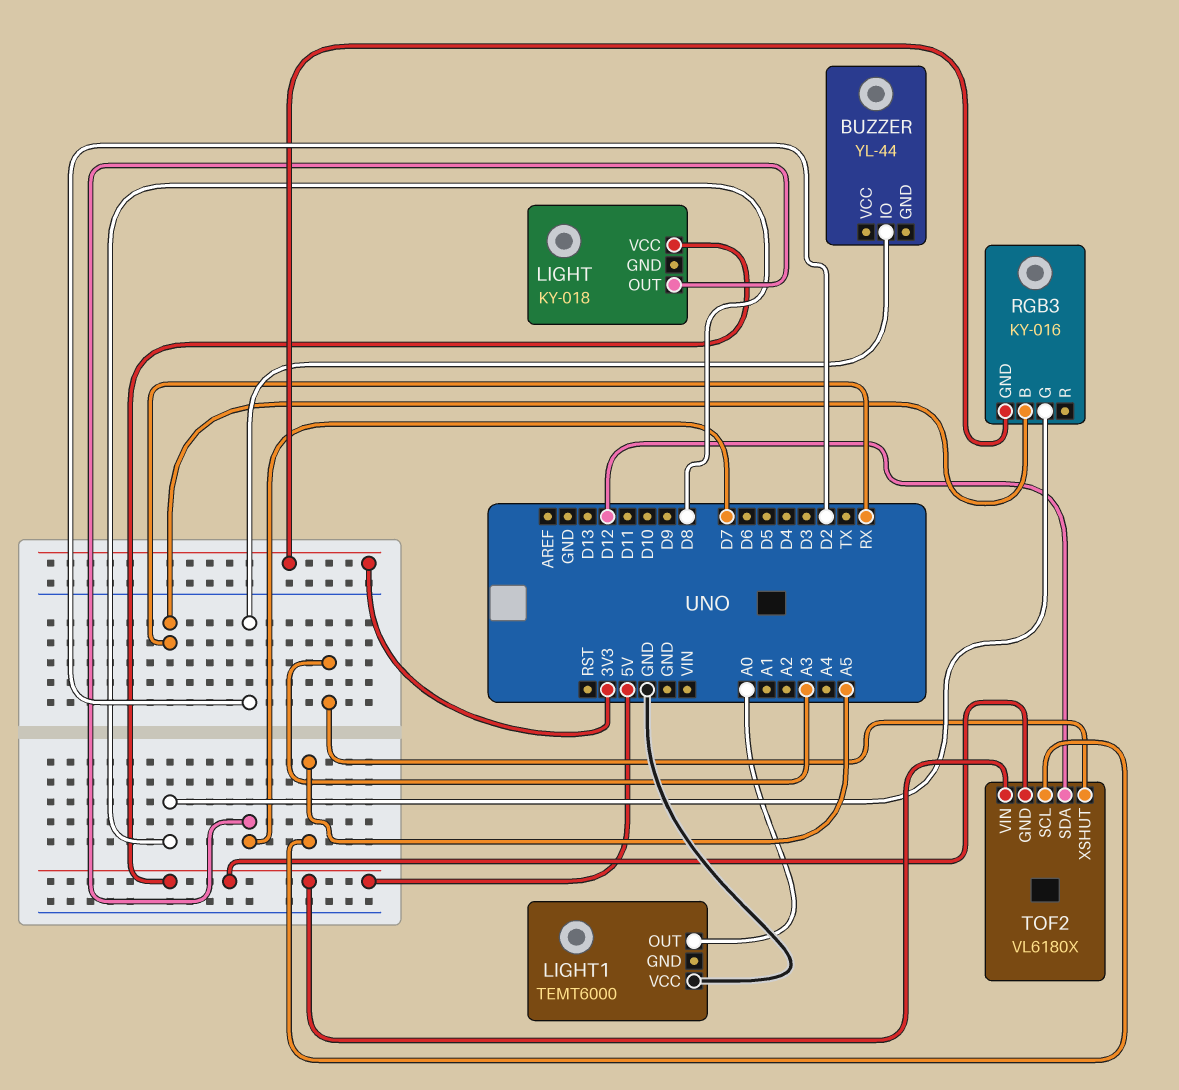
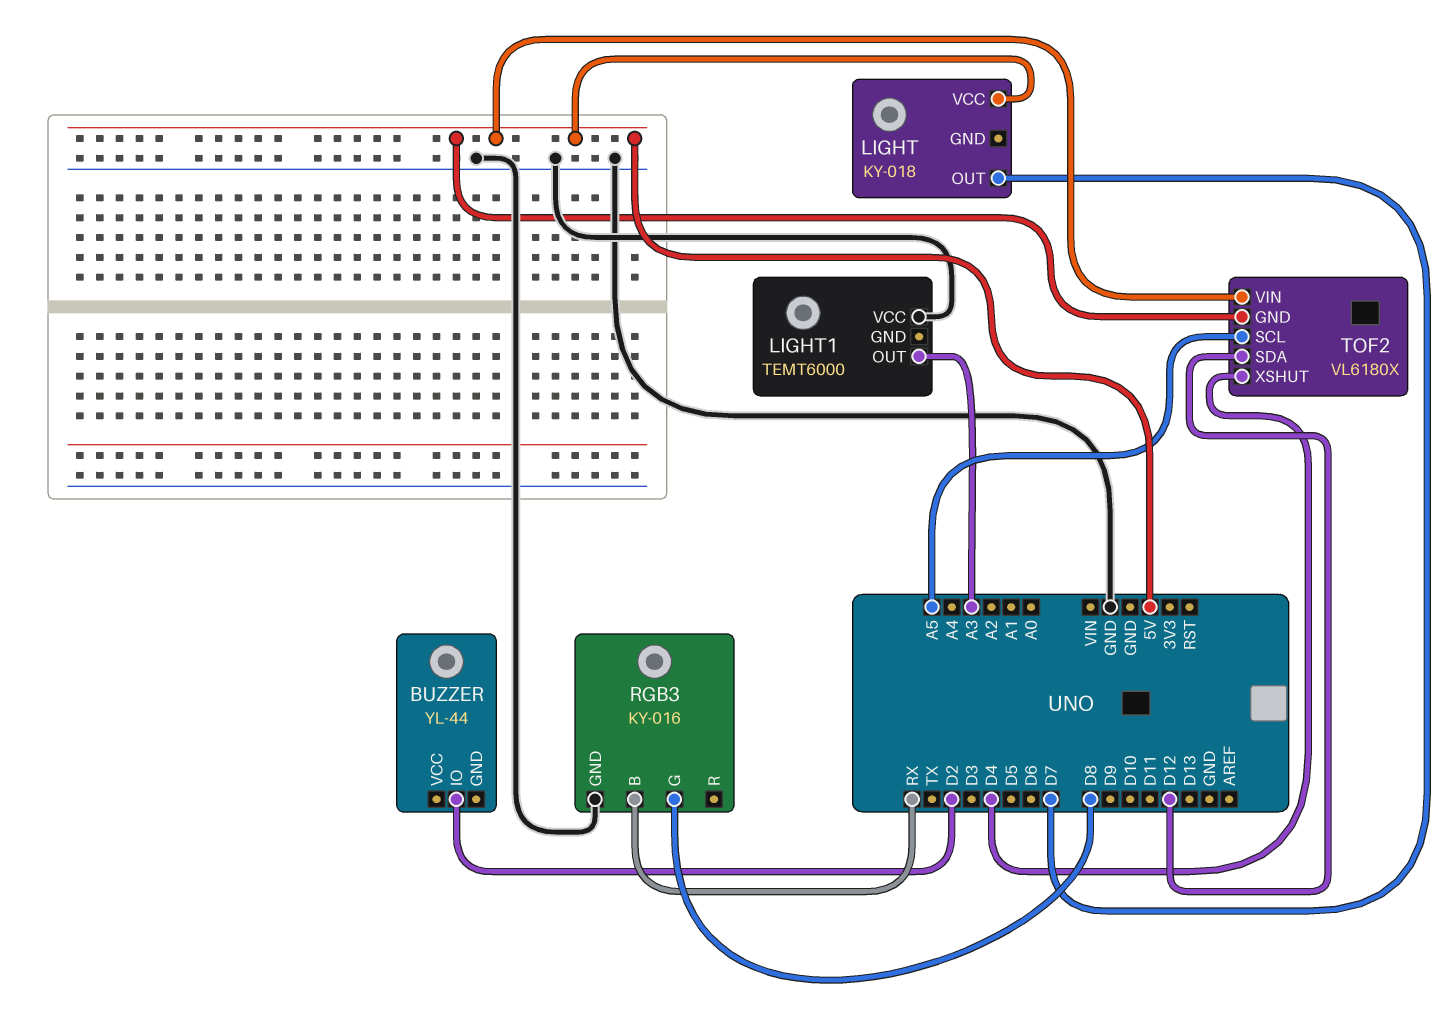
LIGHT1 pin OUT: A0 -> A3
RGB3 pin GND: 3V3 -> GND
TOF2 pin XSHUT: A3 -> D4

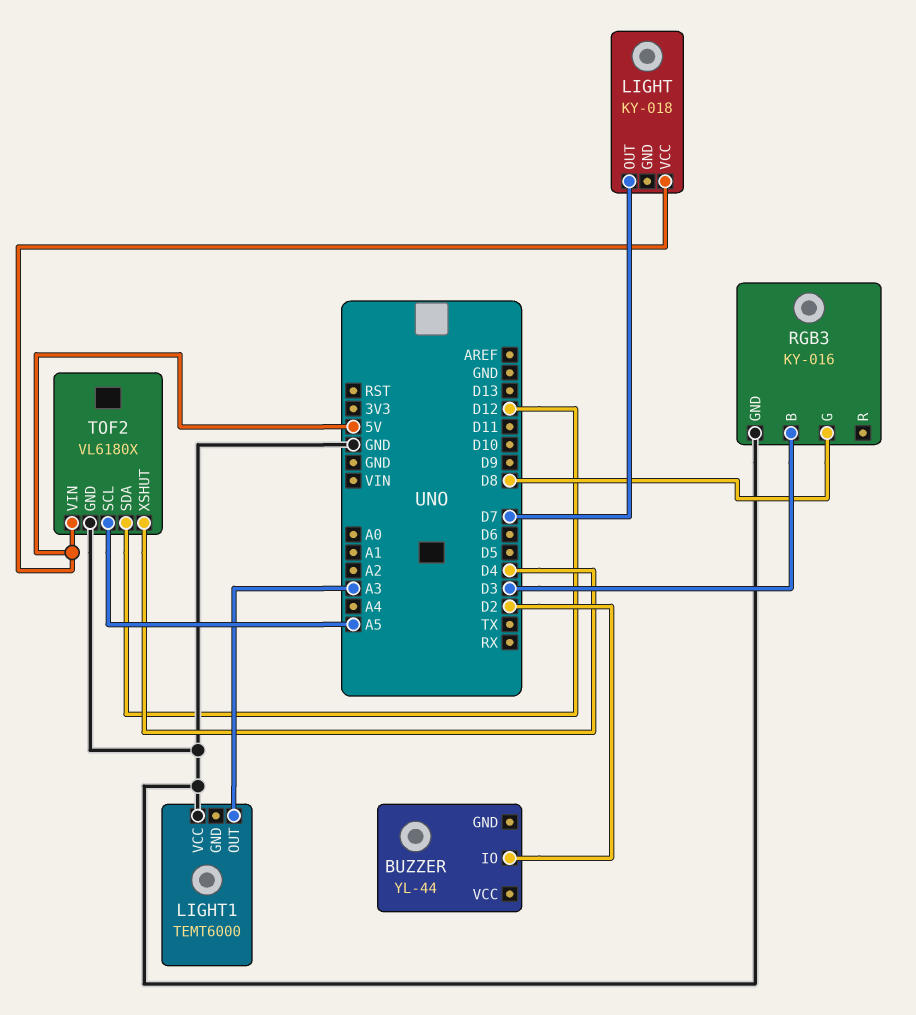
RGB3 pin B: RX -> D3
TOF2 pin GND: 5V -> GND

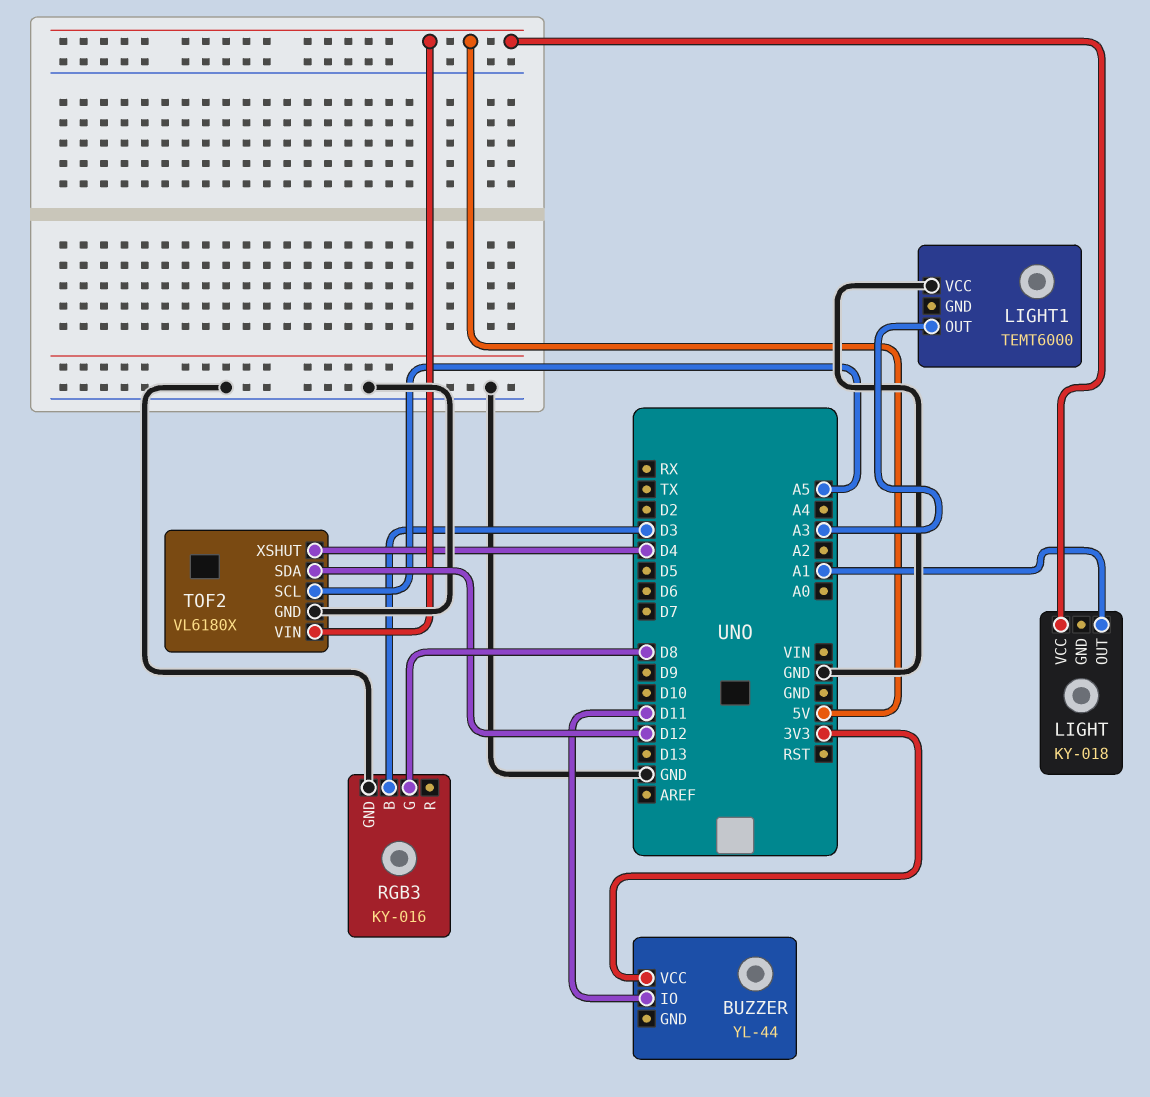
BUZZER pin IO: D2 -> D11
BUZZER pin VCC: none -> 3V3
LIGHT pin OUT: D7 -> A1

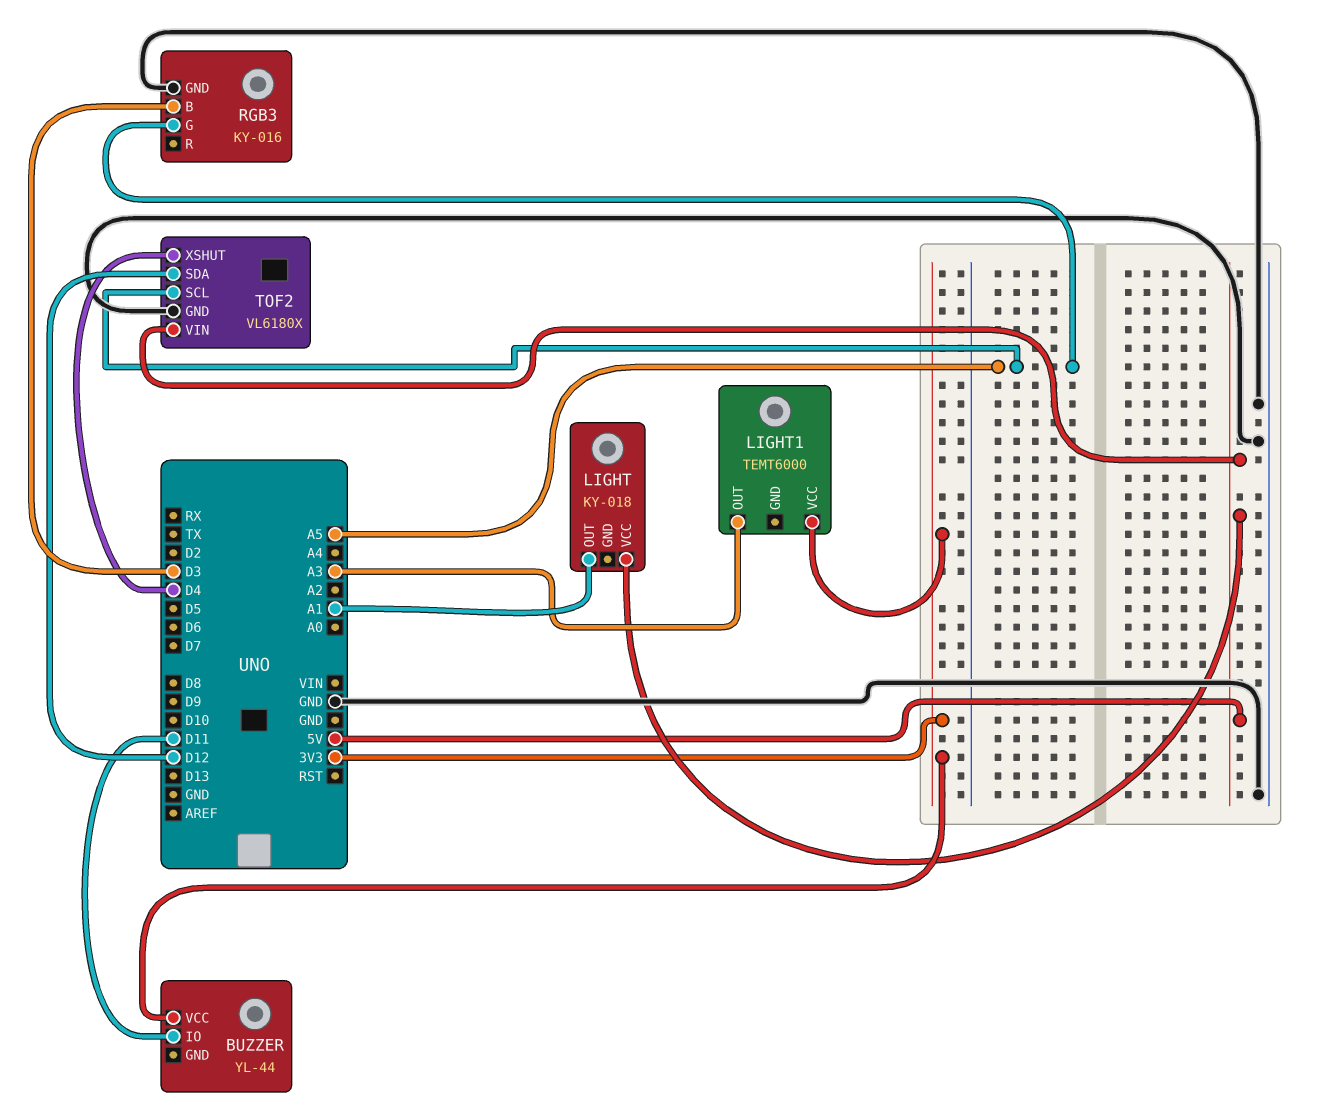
LIGHT1 pin VCC: GND -> 3V3
RGB3 pin G: D8 -> A5

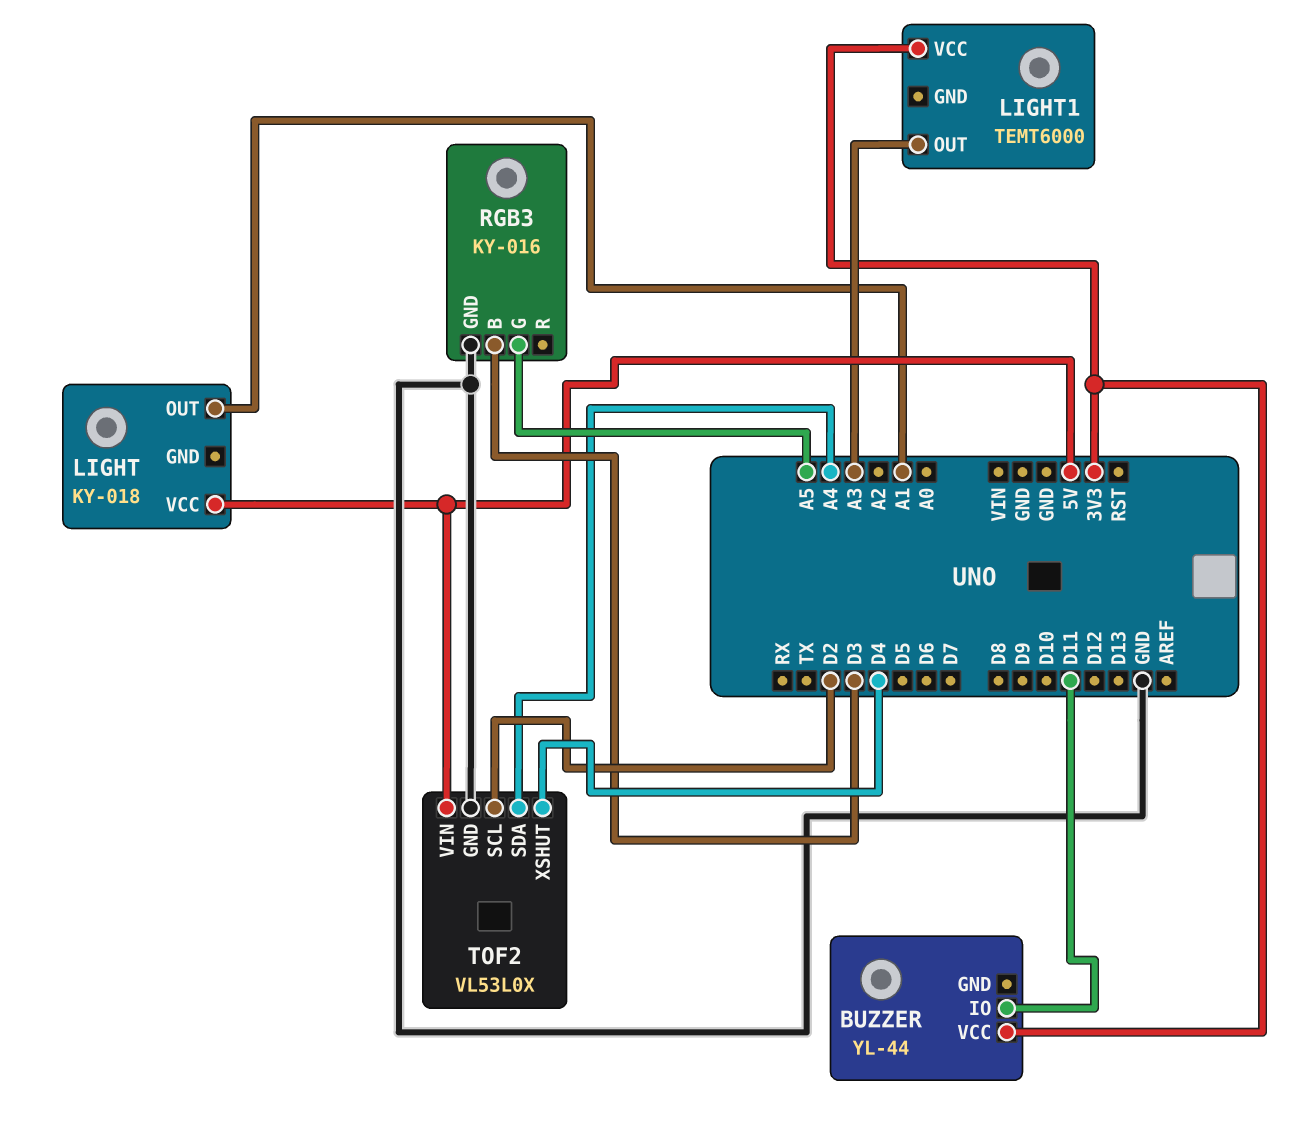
TOF2: VL6180X -> VL53L0X
TOF2 pin SCL: A5 -> D2
TOF2 pin SDA: D12 -> A4

